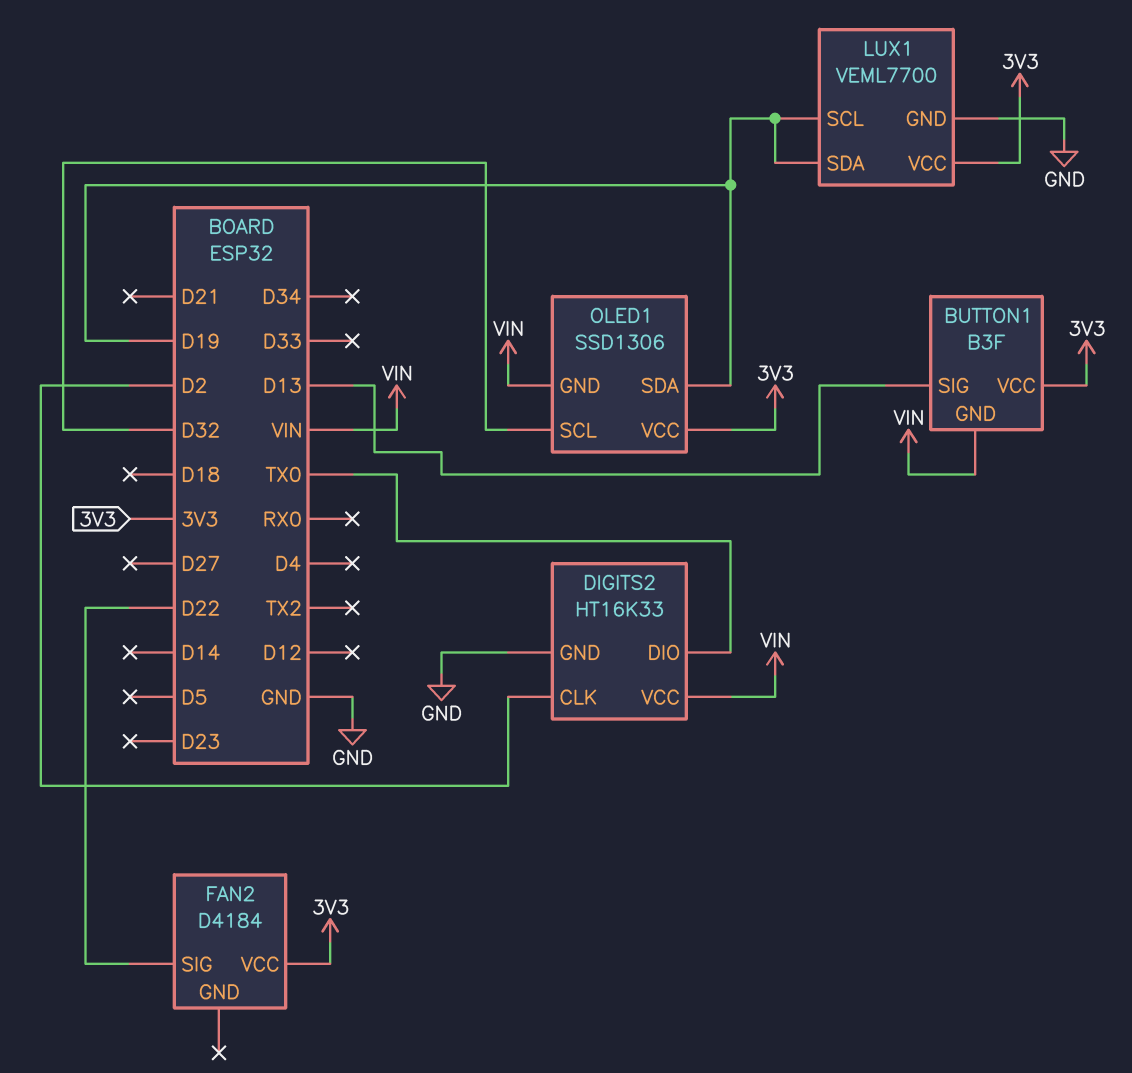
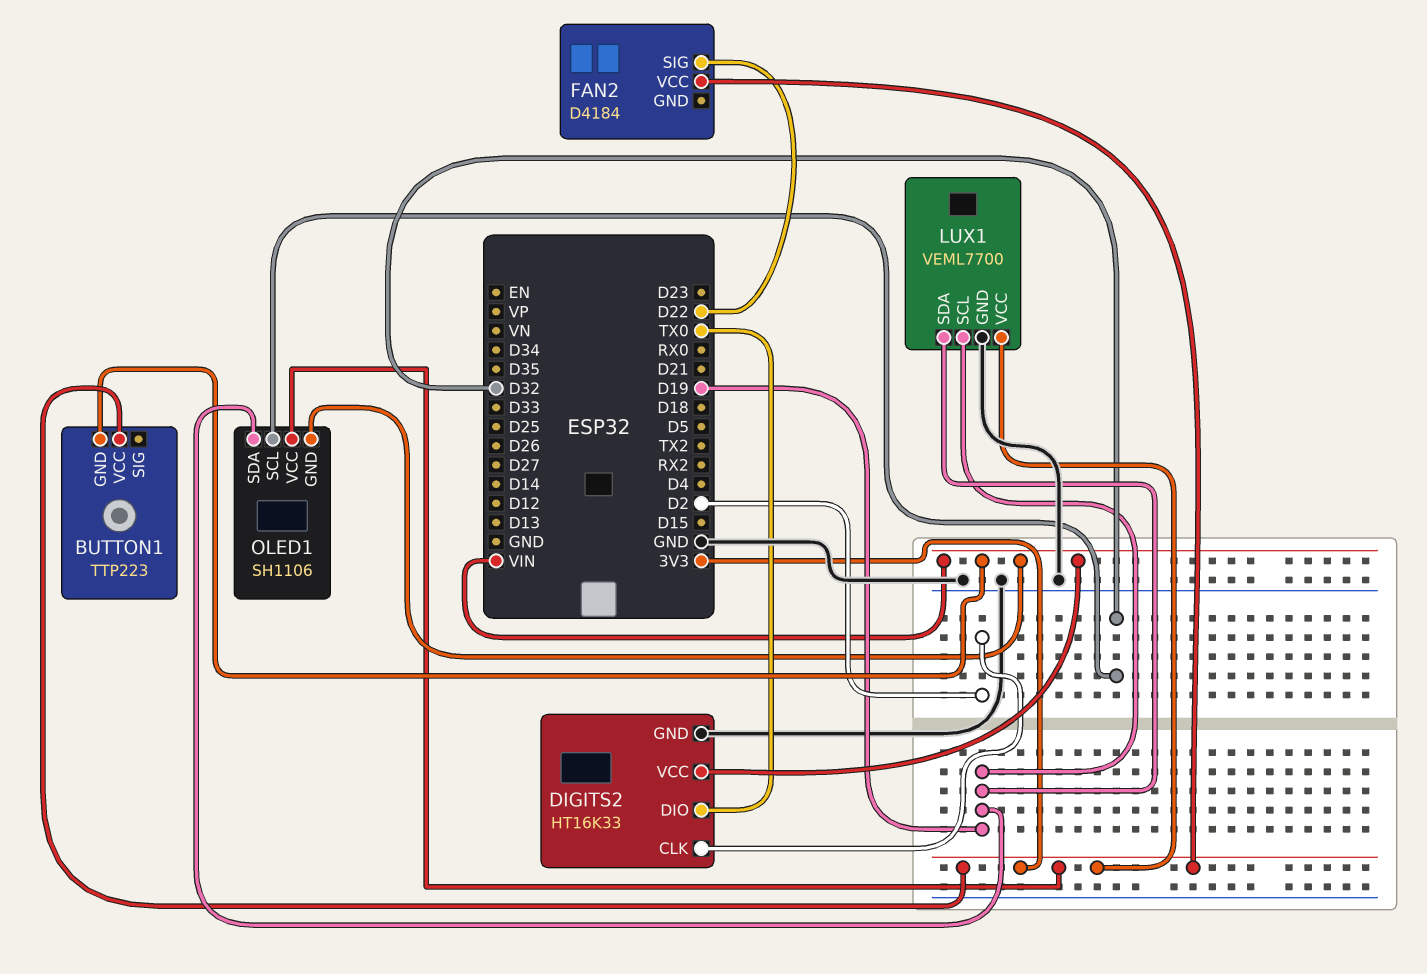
BUTTON1: B3F -> TTP223
BUTTON1 pin SIG: D13 -> none
OLED1: SSD1306 -> SH1106

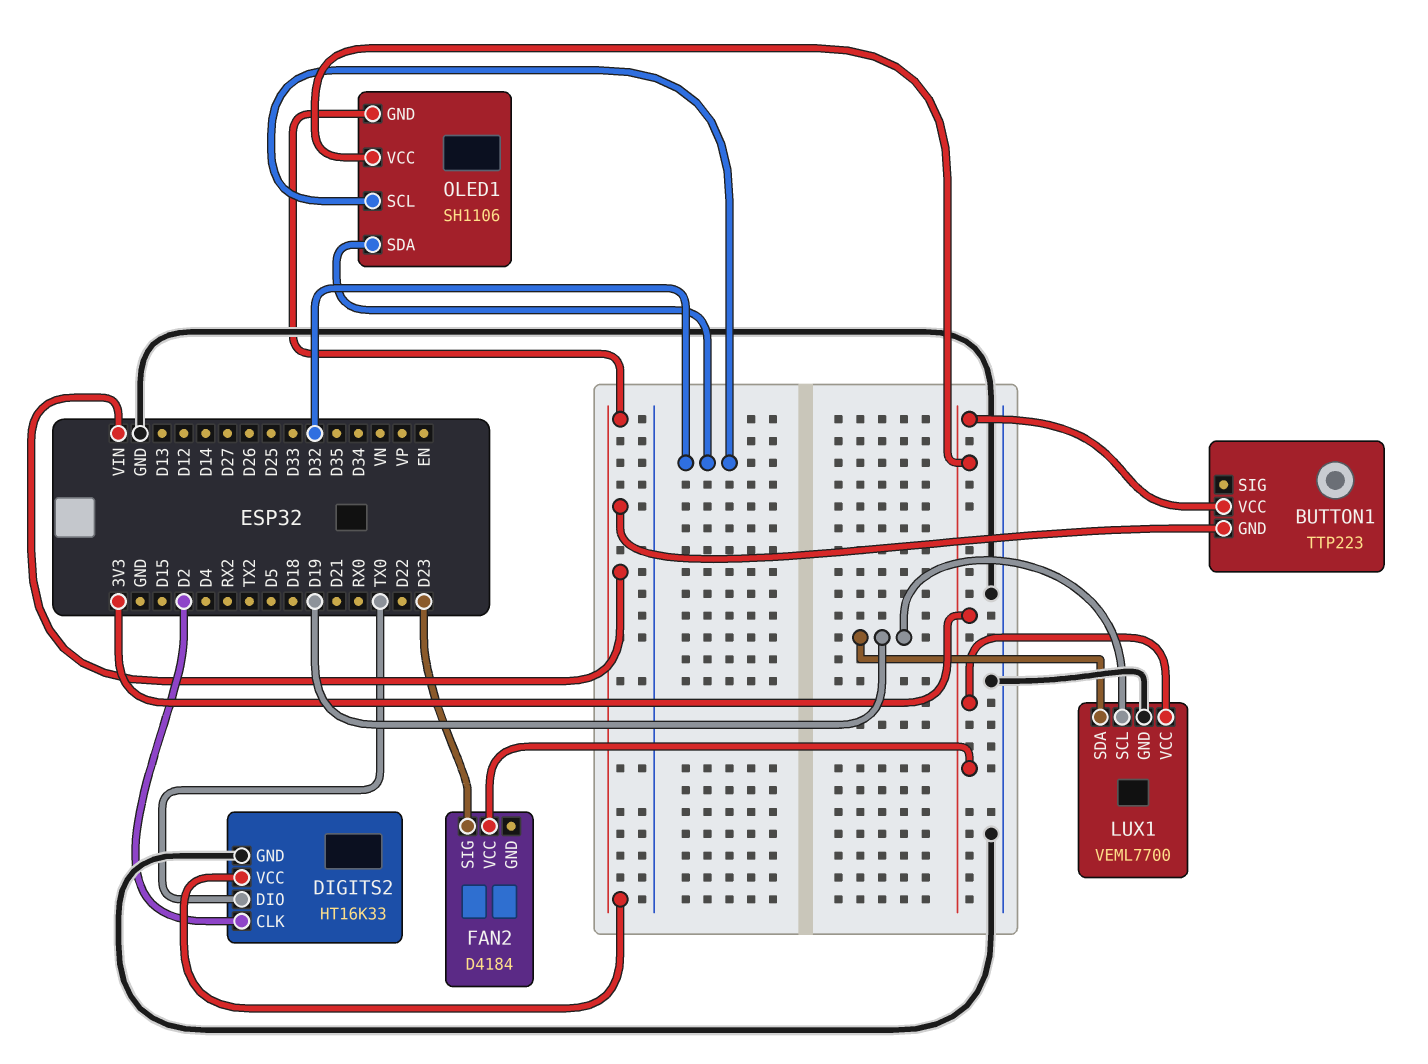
FAN2 pin SIG: D22 -> D23
OLED1 pin SDA: D19 -> D32

